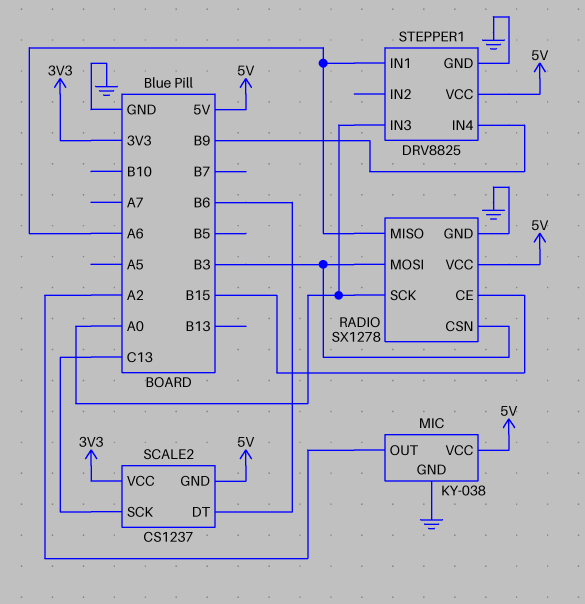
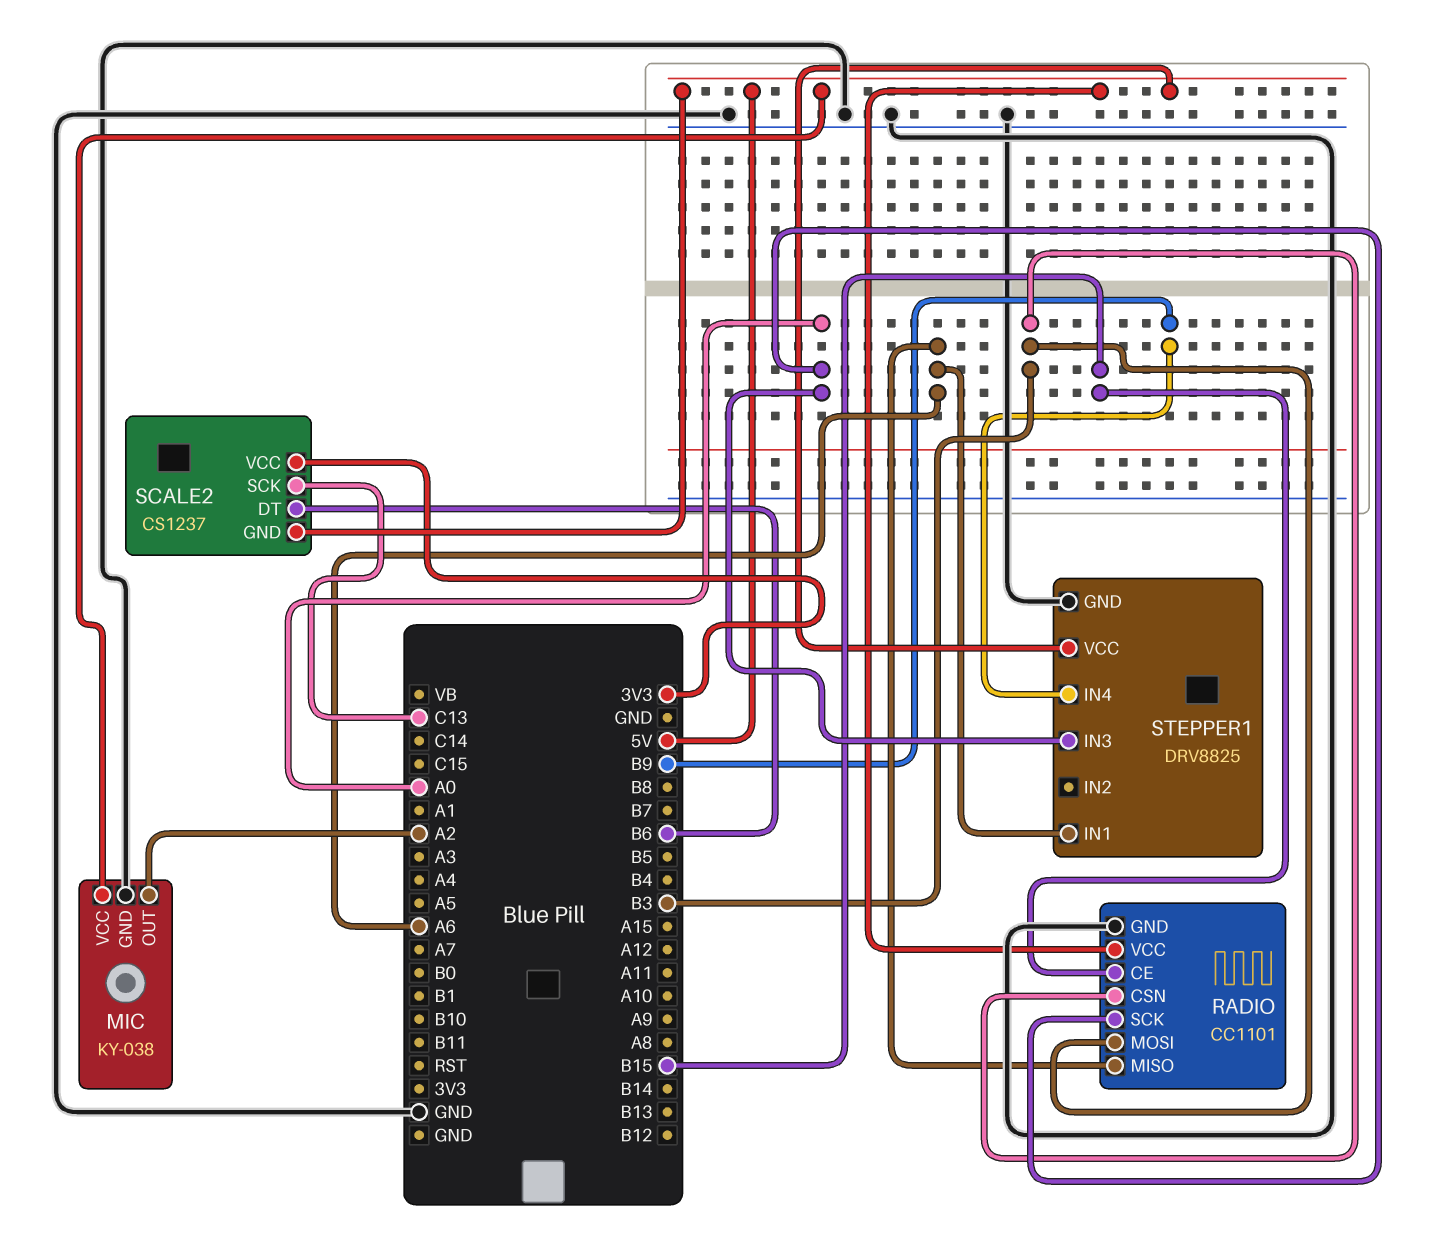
RADIO: SX1278 -> CC1101

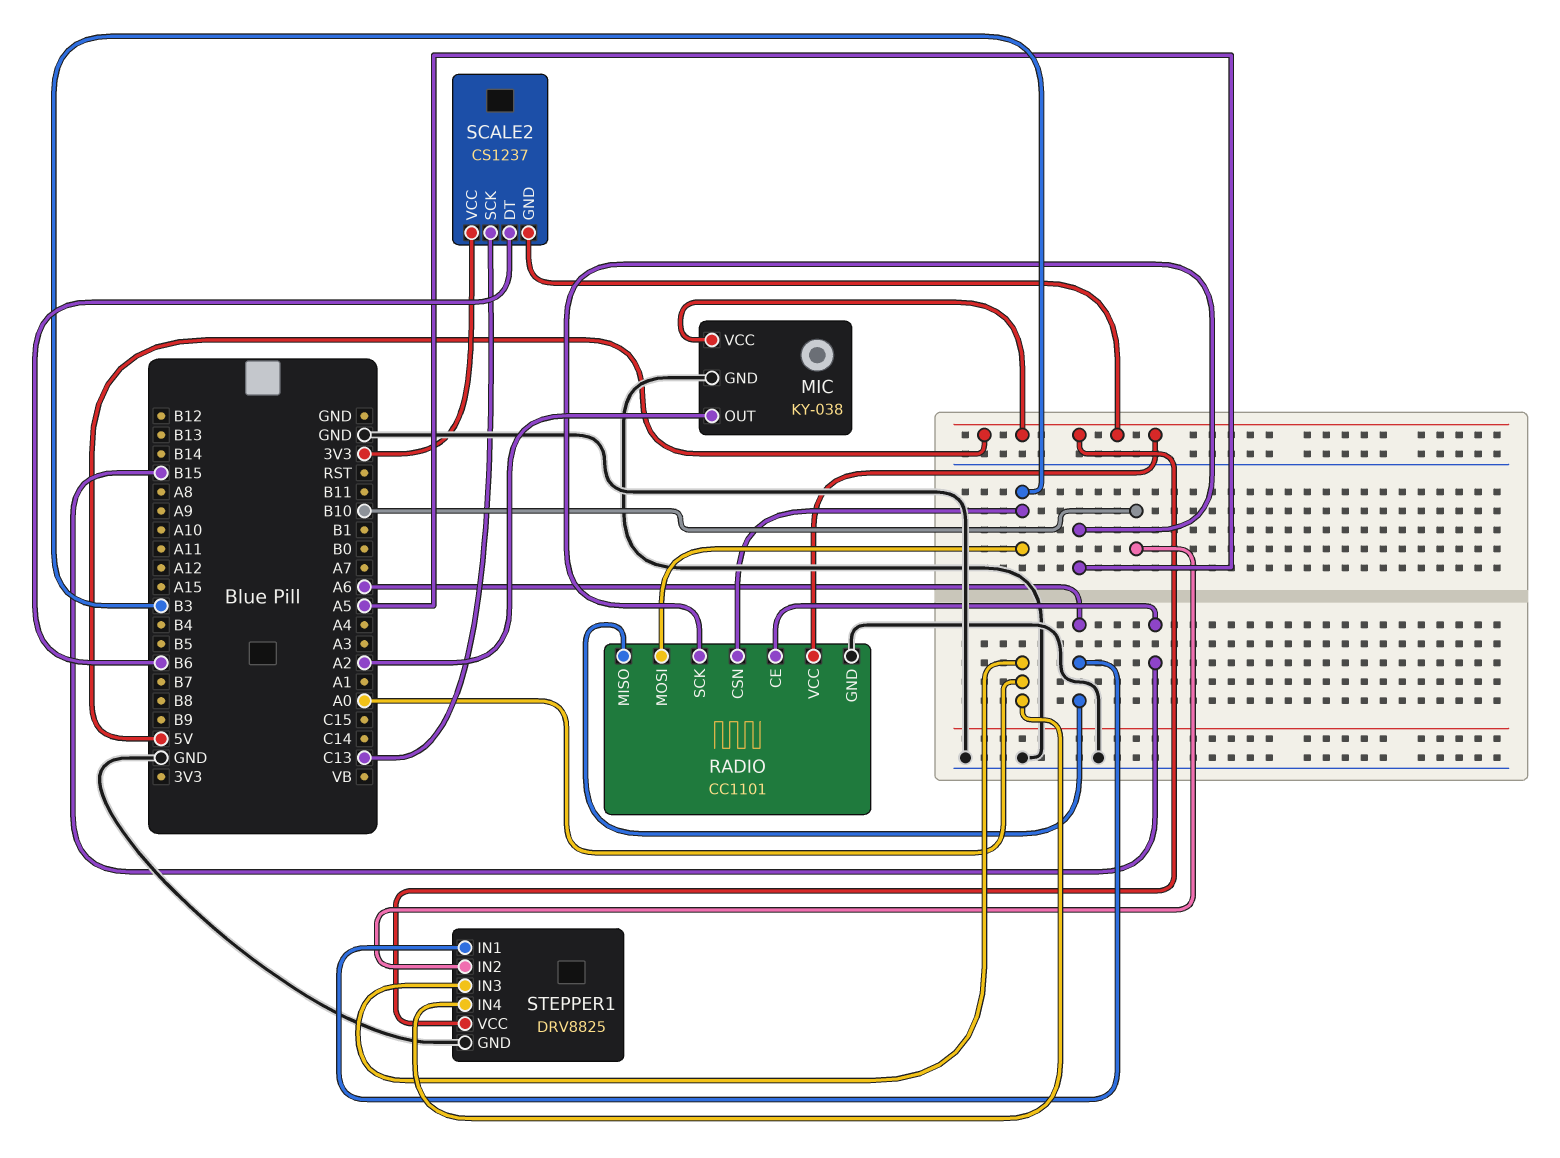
RADIO pin SCK: A0 -> A5
STEPPER1 pin IN2: none -> B10
STEPPER1 pin IN4: B9 -> A0

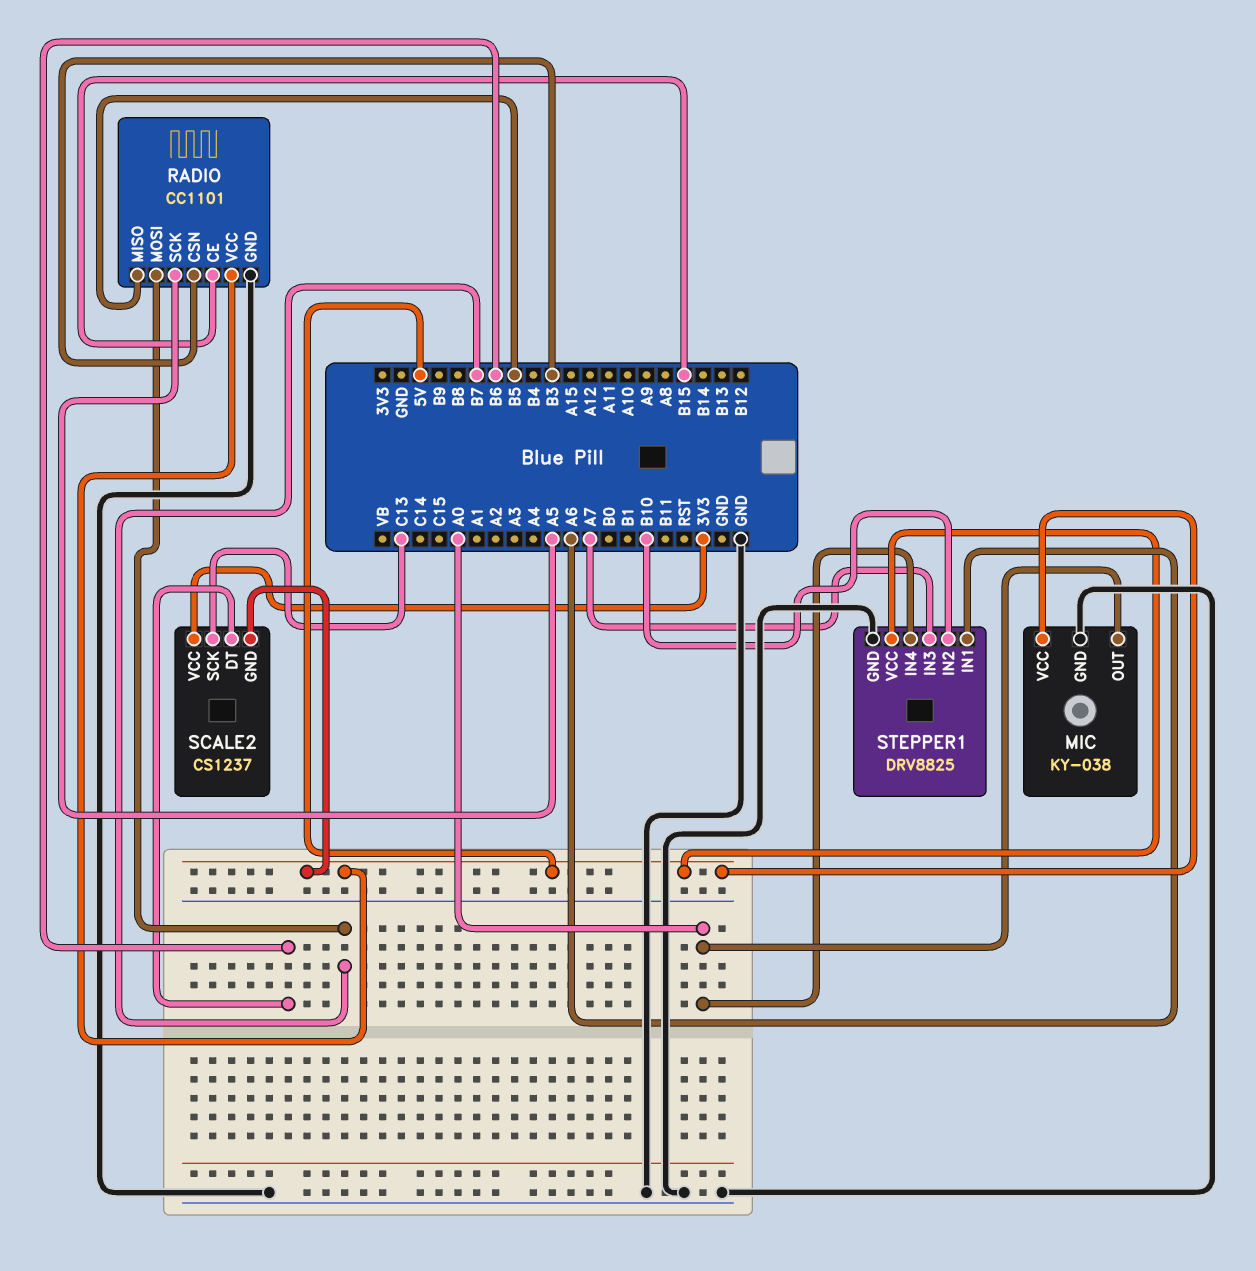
MIC pin OUT: A2 -> A0
RADIO pin MISO: A6 -> B5
RADIO pin MOSI: B3 -> B7
STEPPER1 pin IN3: A0 -> A7

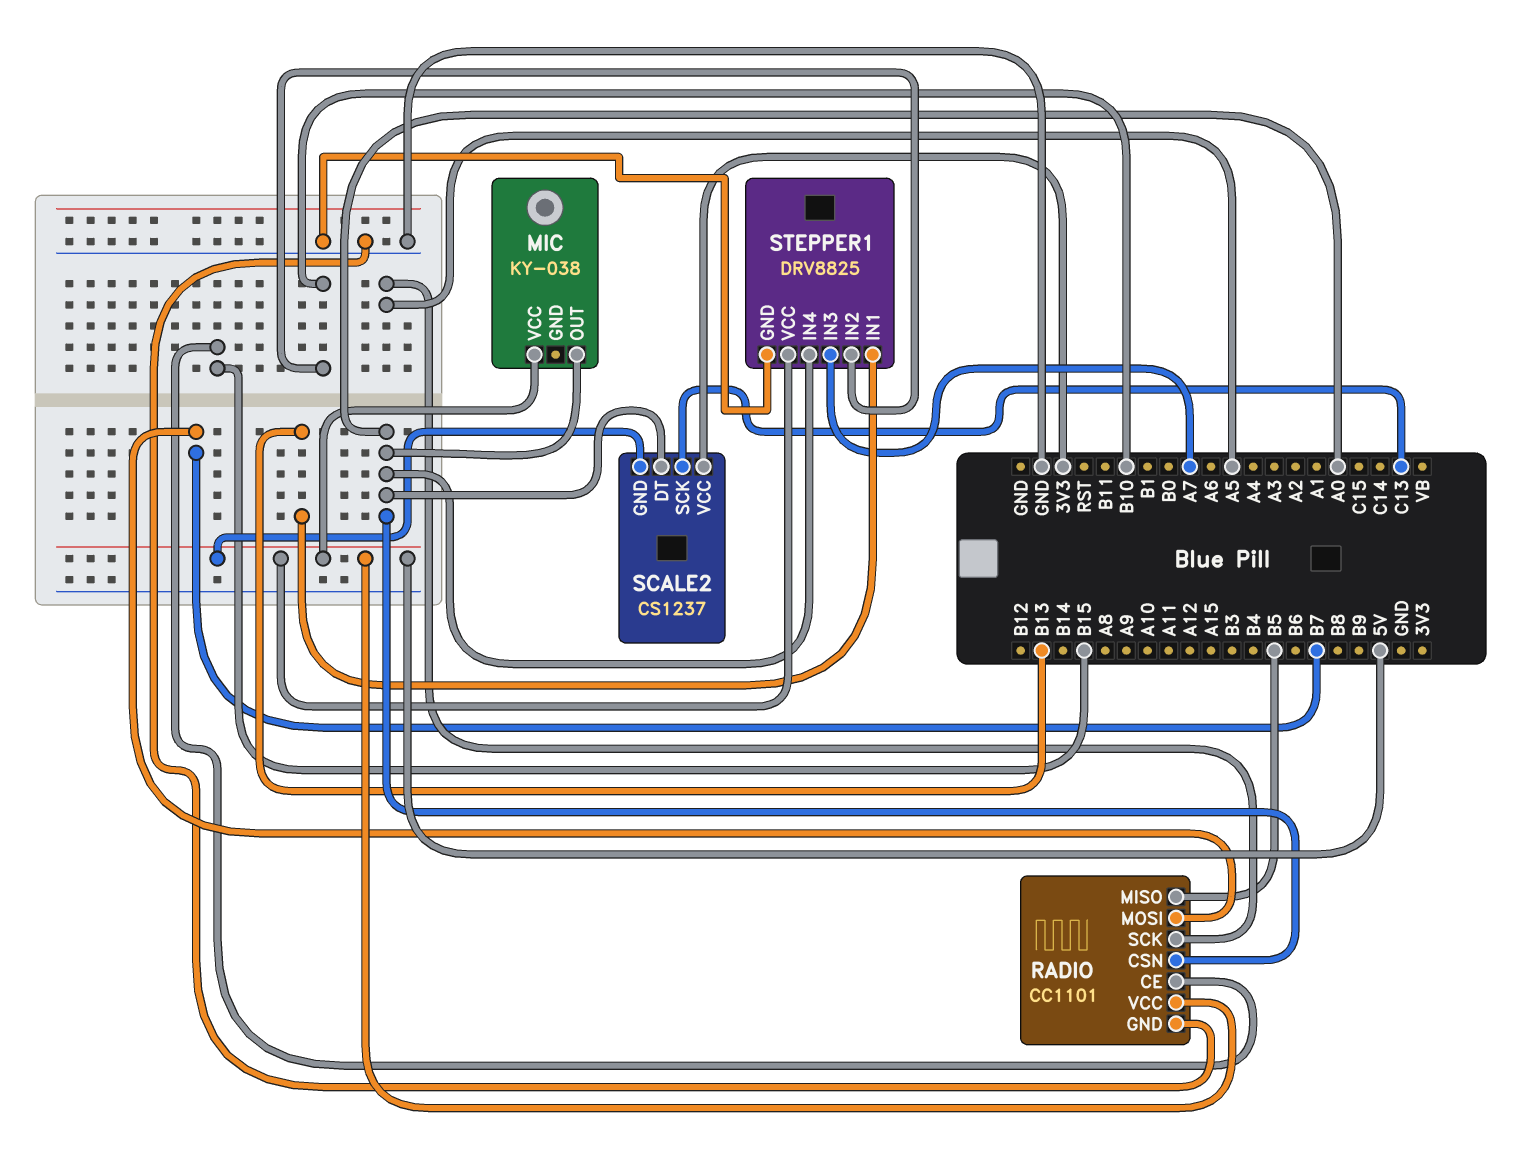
MIC pin GND: GND -> none
RADIO pin CSN: B3 -> A0
SCALE2 pin DT: B6 -> A0
STEPPER1 pin IN1: A6 -> B13

